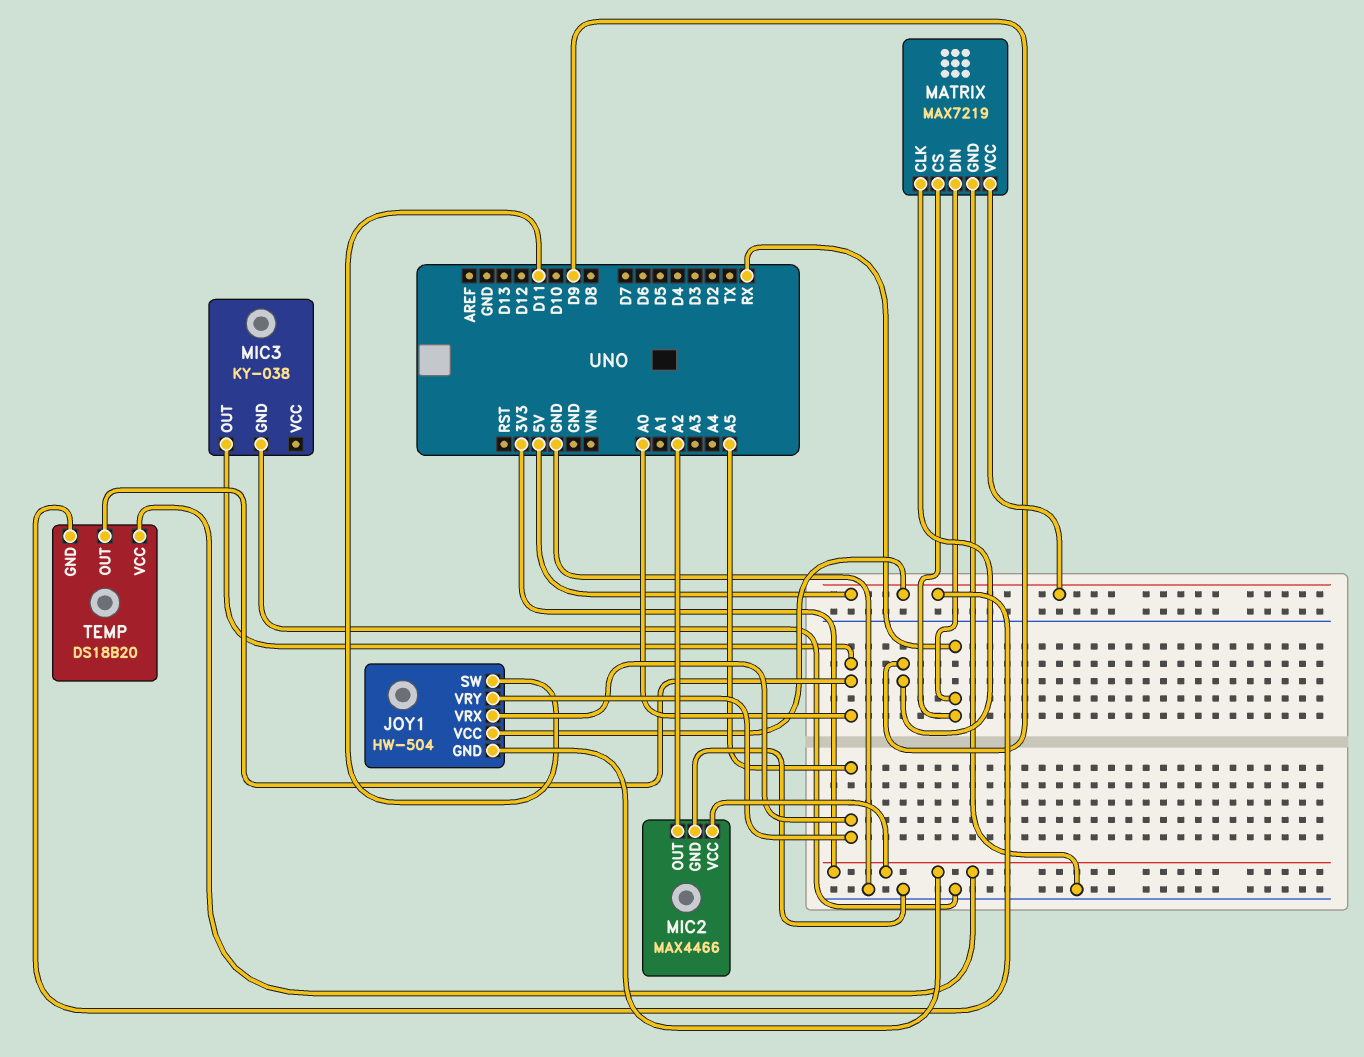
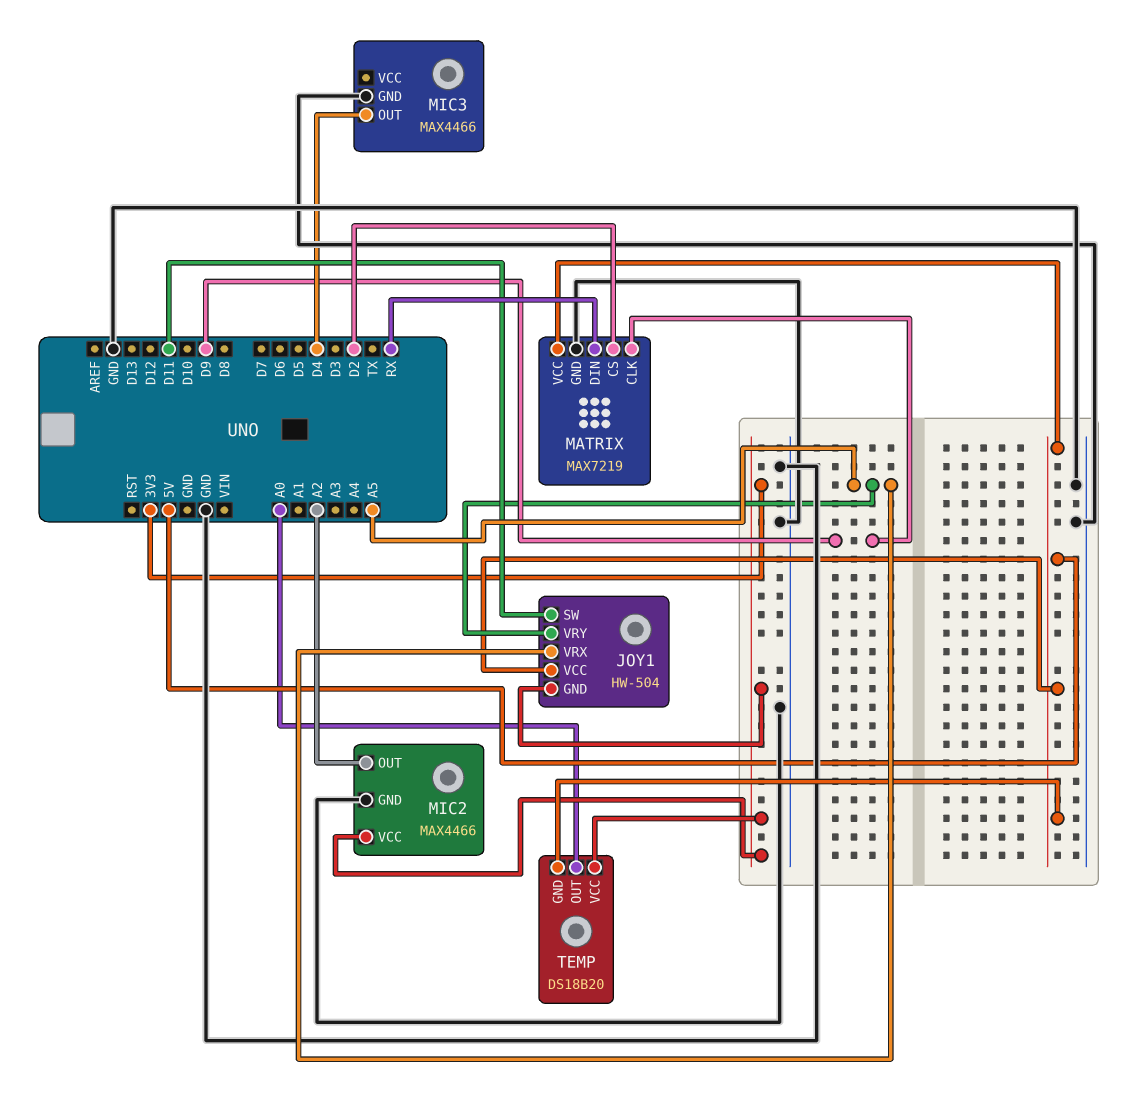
MATRIX pin CS: RX -> D2
MIC3: KY-038 -> MAX4466
MIC3 pin OUT: A0 -> D4

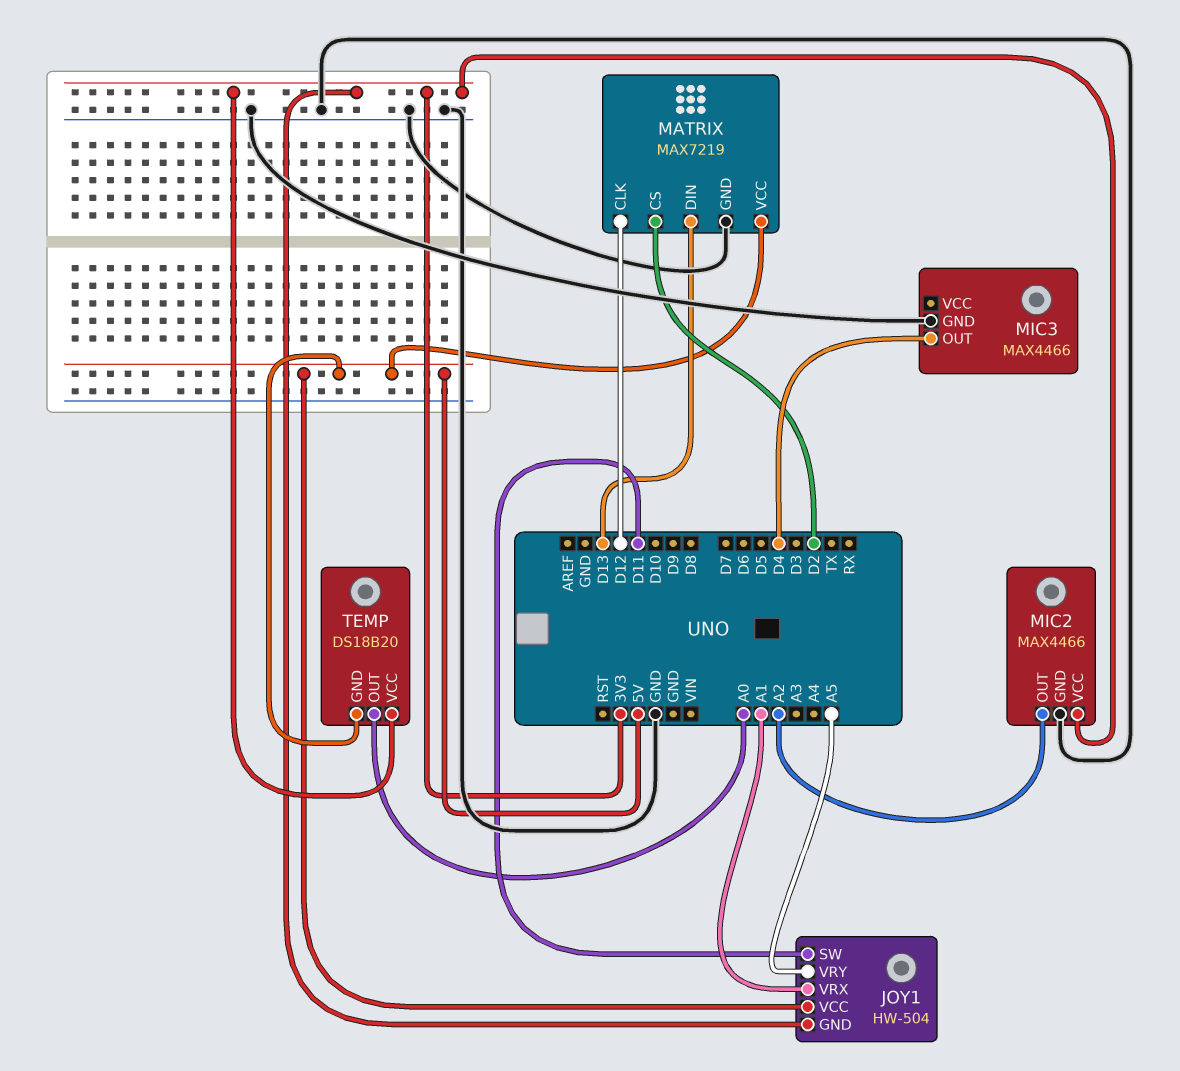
JOY1 pin VRX: A5 -> A1
MATRIX pin CLK: D9 -> D12
MATRIX pin DIN: RX -> D13

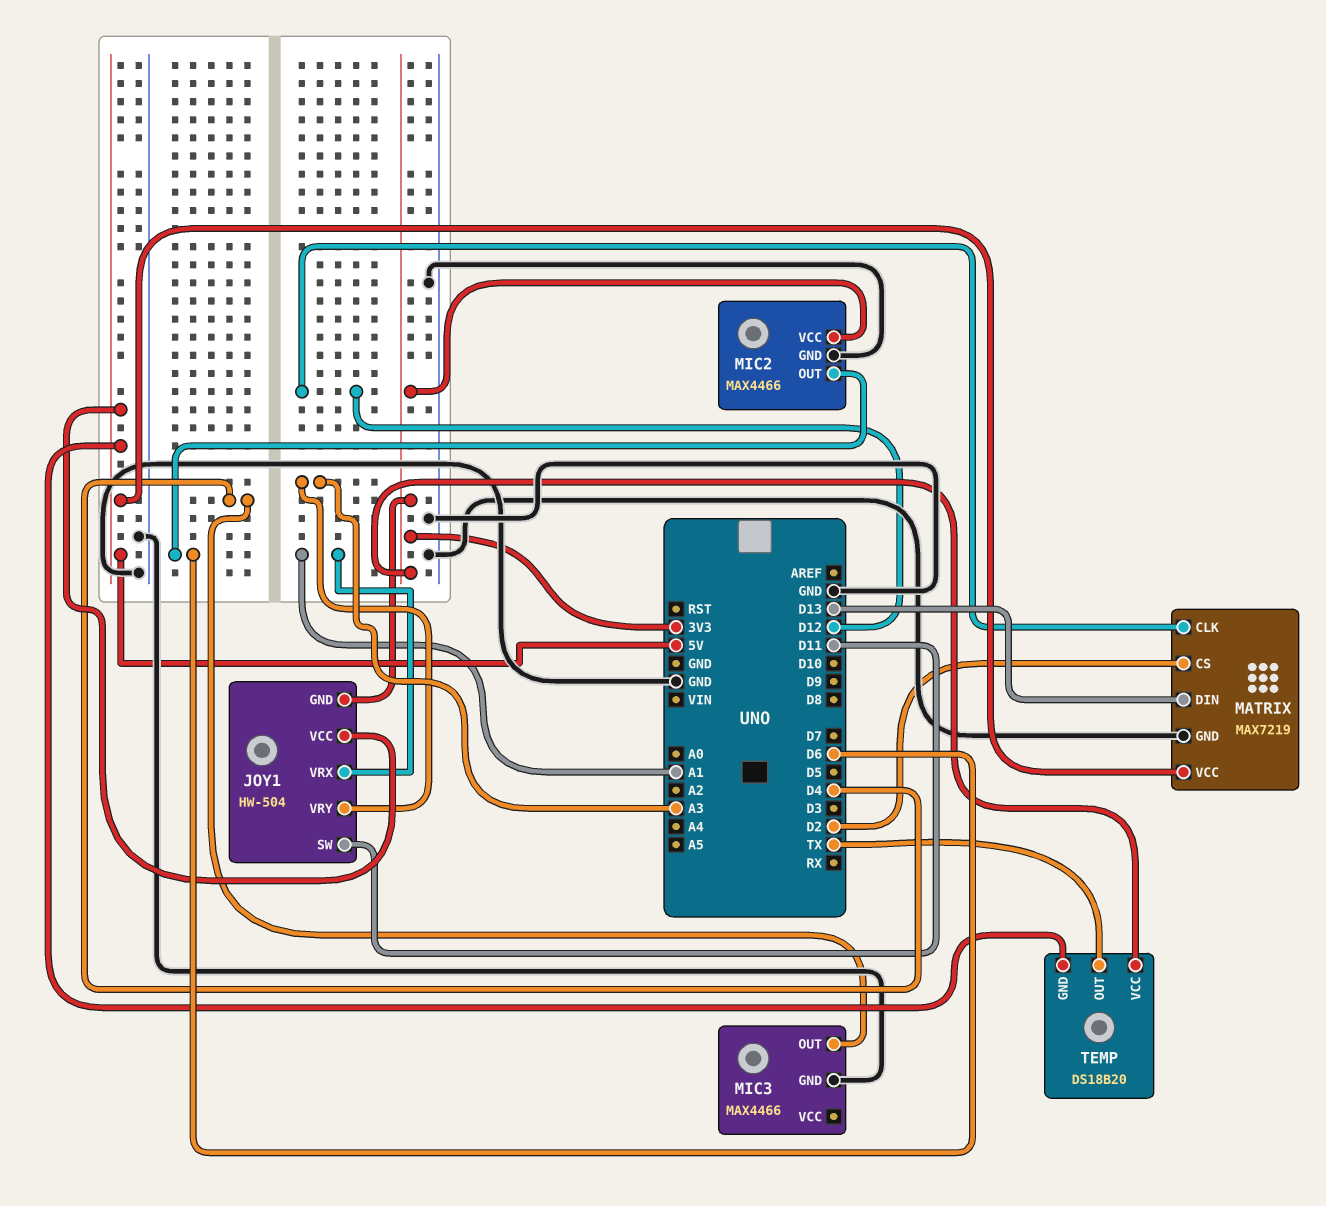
JOY1 pin VRY: A5 -> A3
MIC2 pin OUT: A2 -> D6
TEMP pin OUT: A0 -> TX

